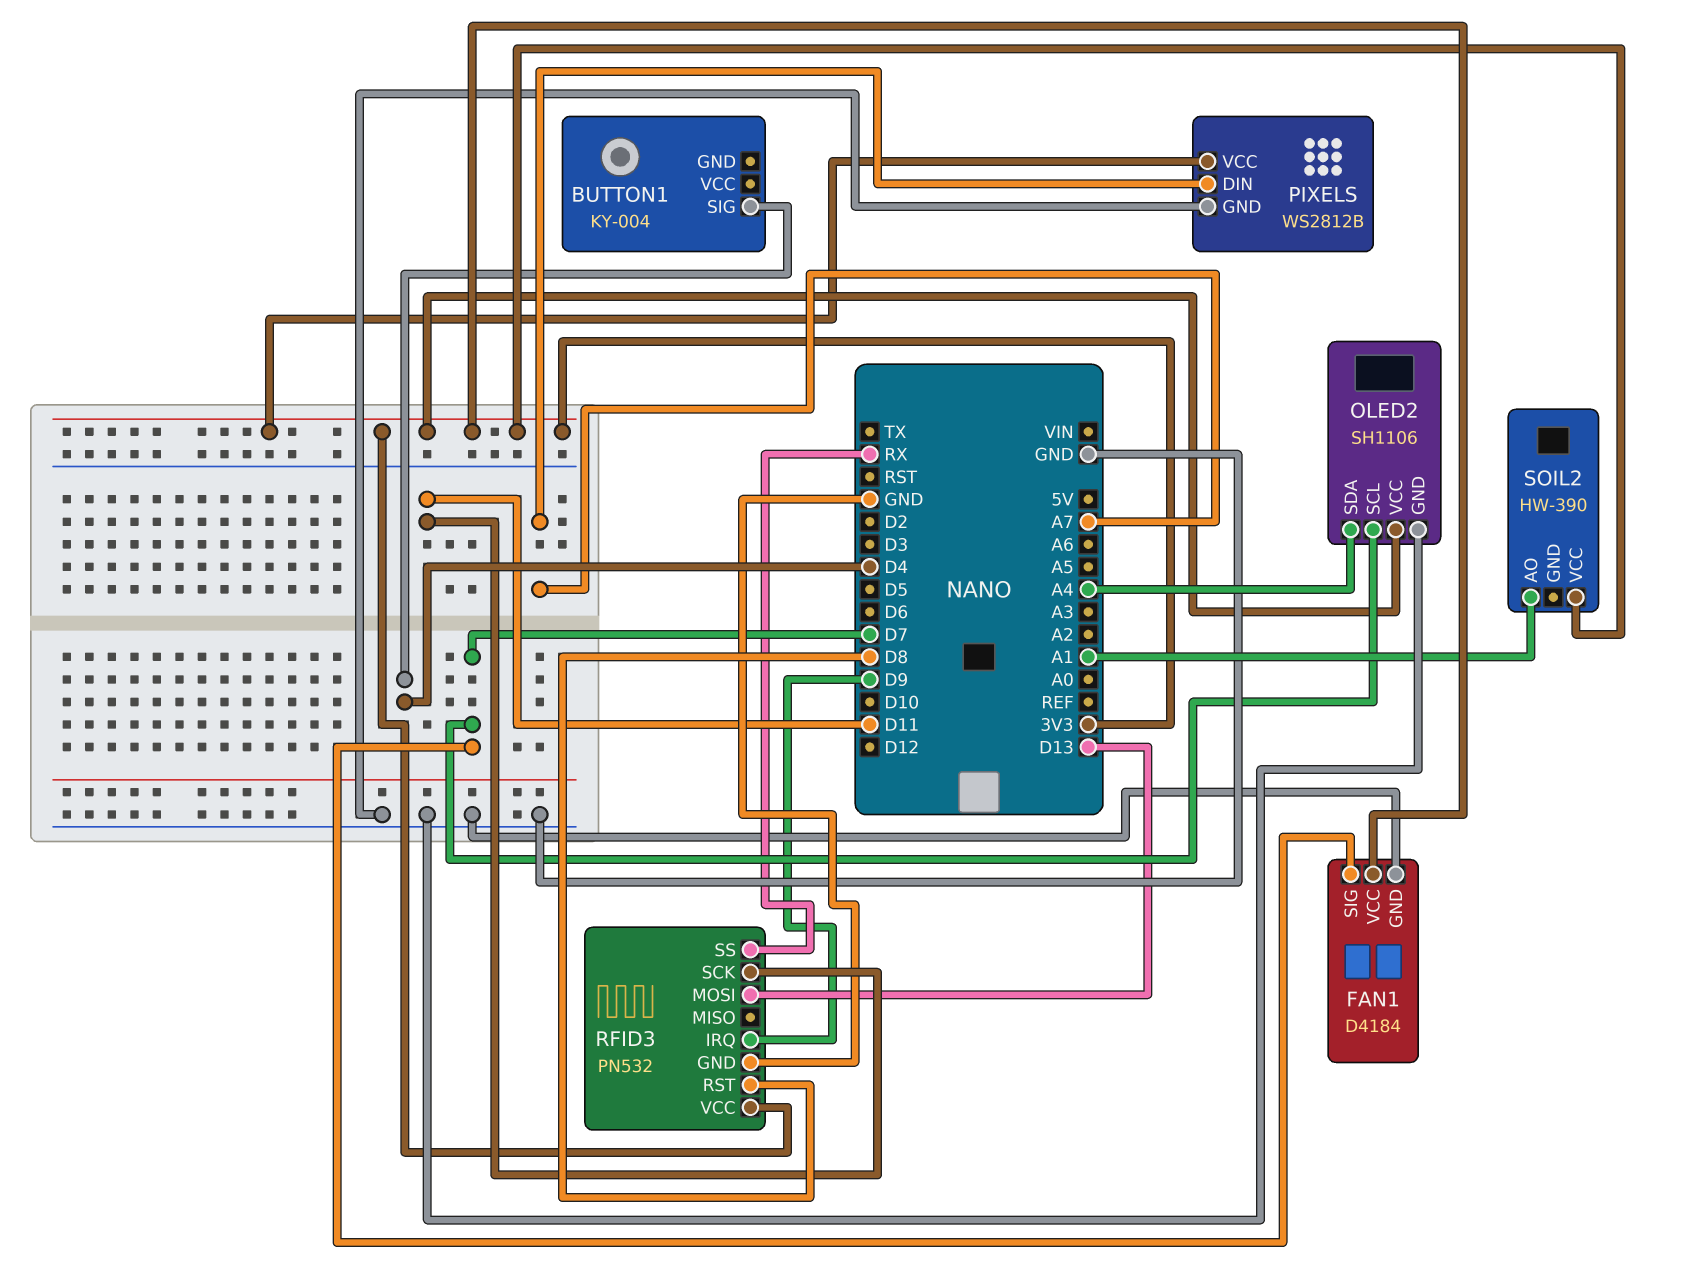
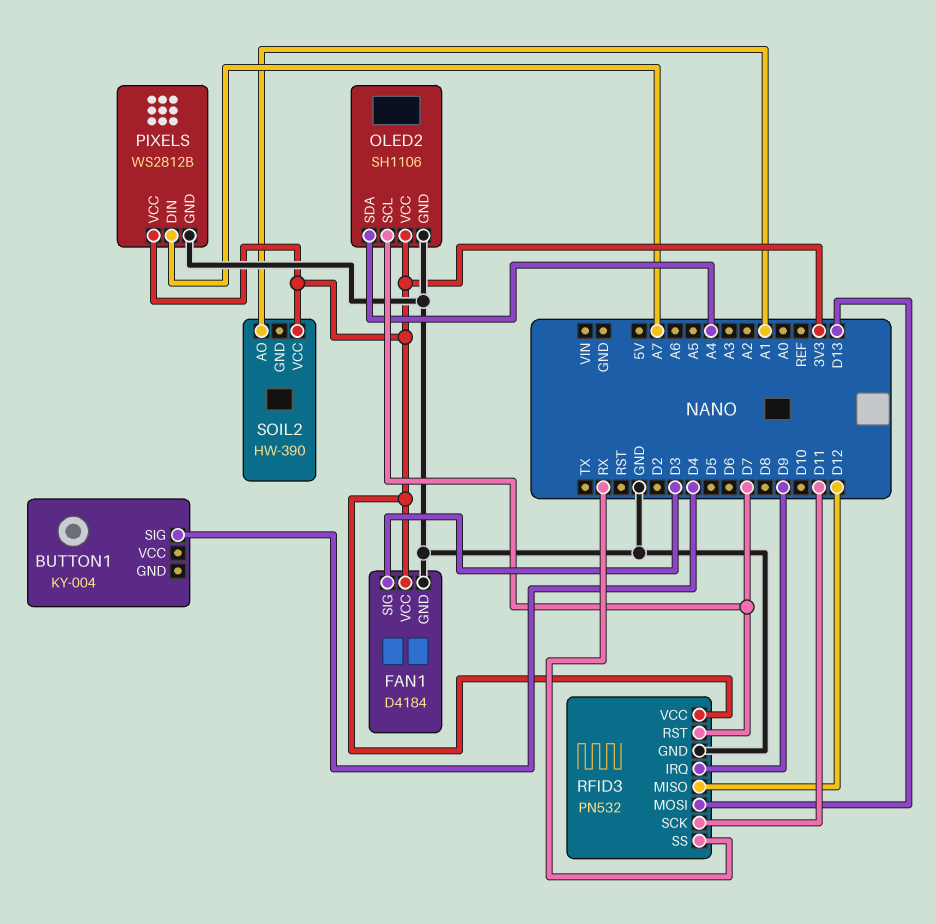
FAN1 pin SIG: D7 -> D3
RFID3 pin MISO: none -> D12
RFID3 pin RST: D8 -> D7

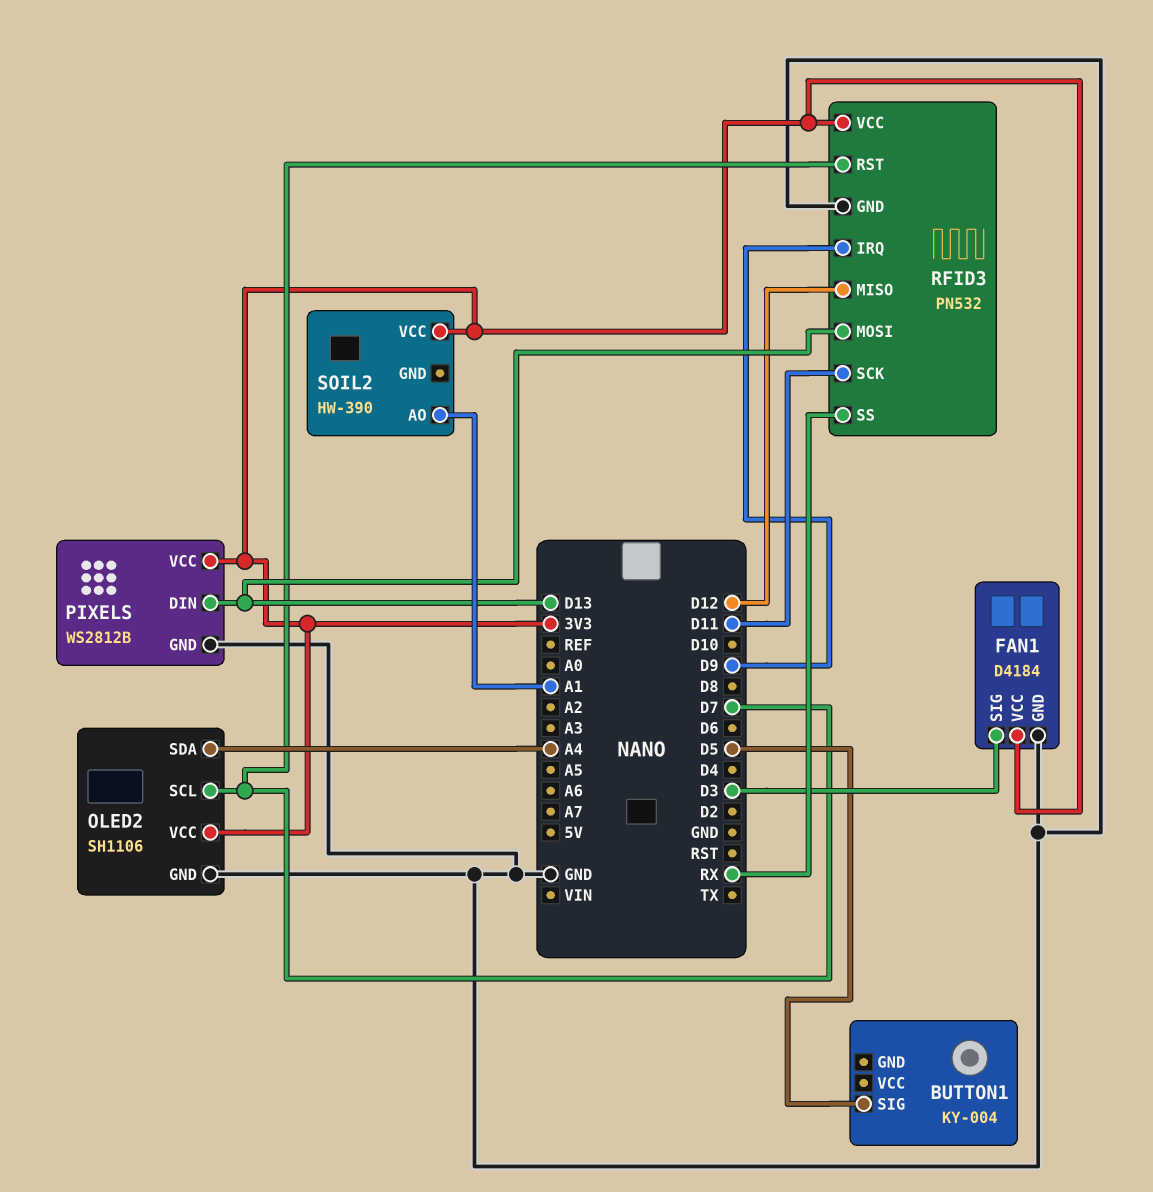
BUTTON1 pin SIG: D4 -> D5
PIXELS pin DIN: A7 -> D13

